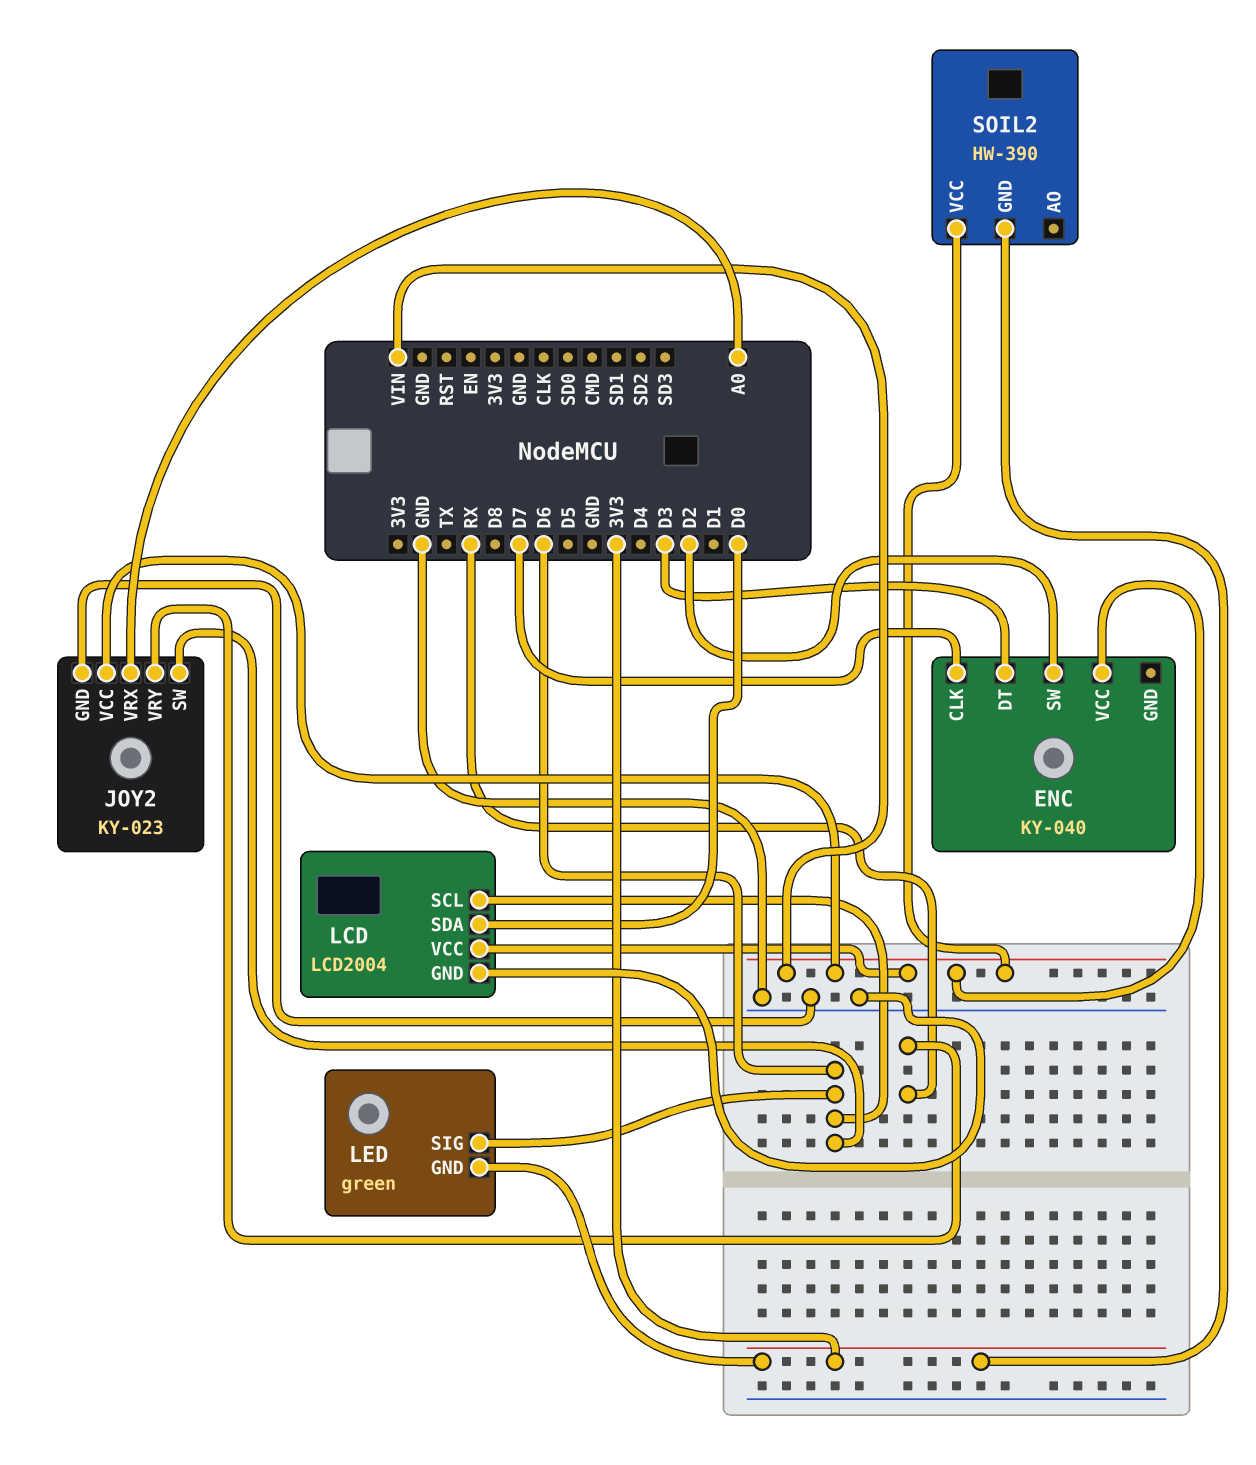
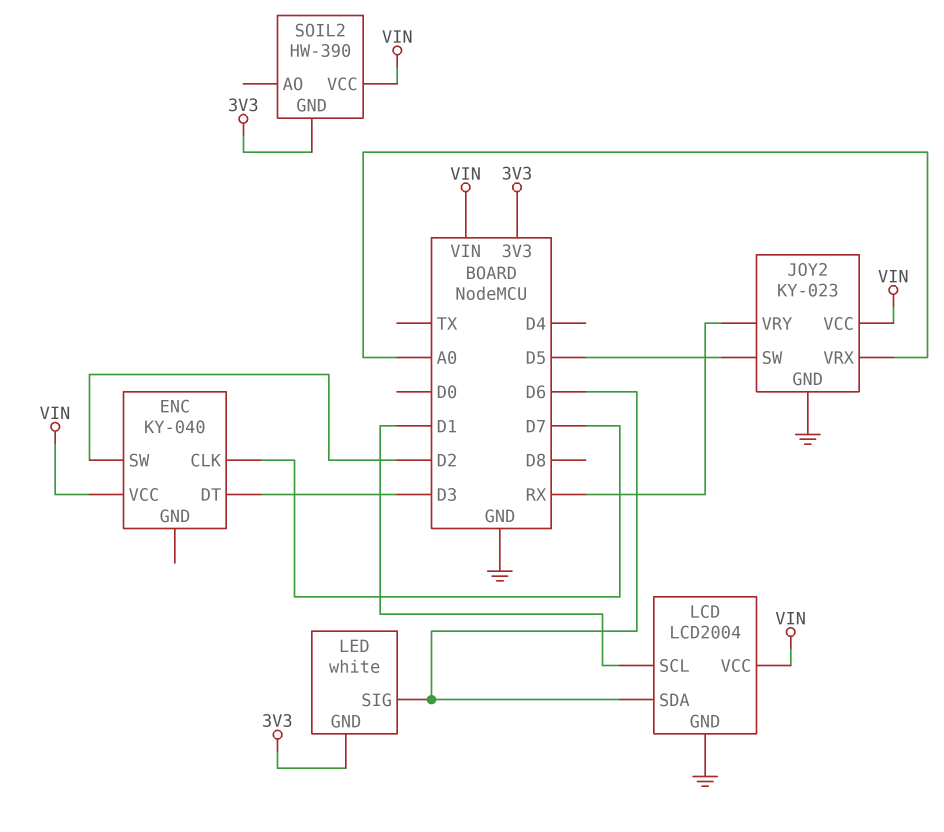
JOY2 pin SW: D6 -> D5
LCD pin SCL: D6 -> D1
LCD pin SDA: D0 -> D6
LED: green -> white

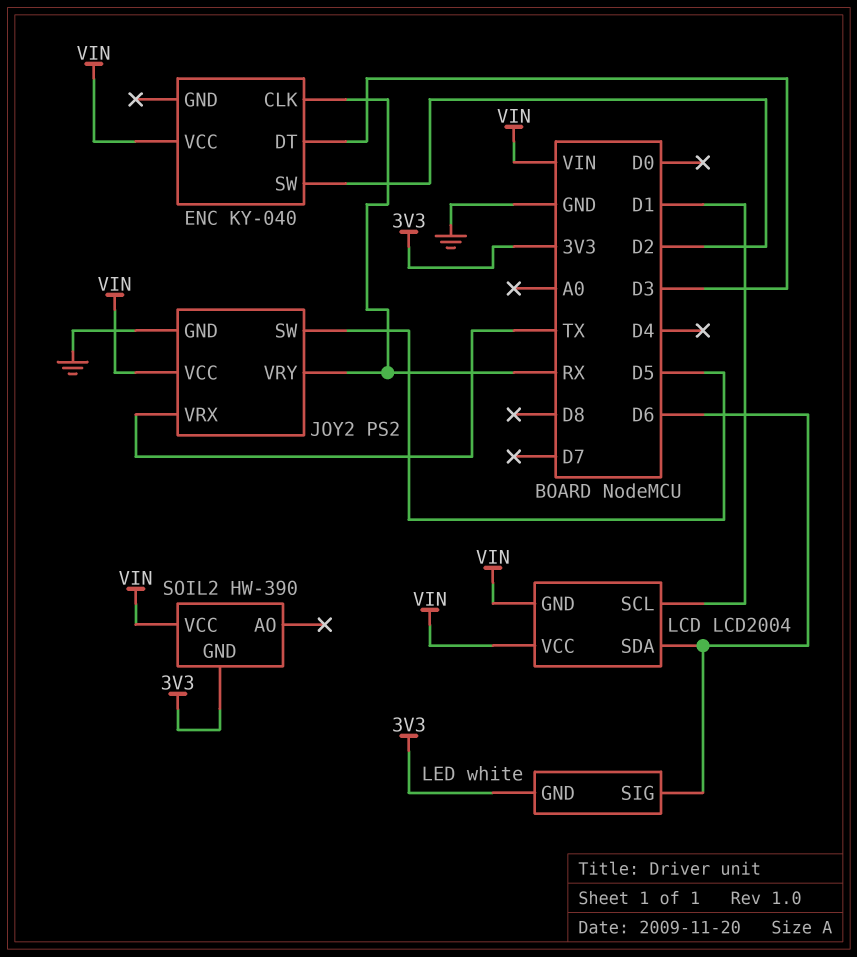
ENC pin CLK: D7 -> RX
JOY2: KY-023 -> PS2
JOY2 pin VRX: A0 -> TX
LCD pin GND: GND -> VIN

